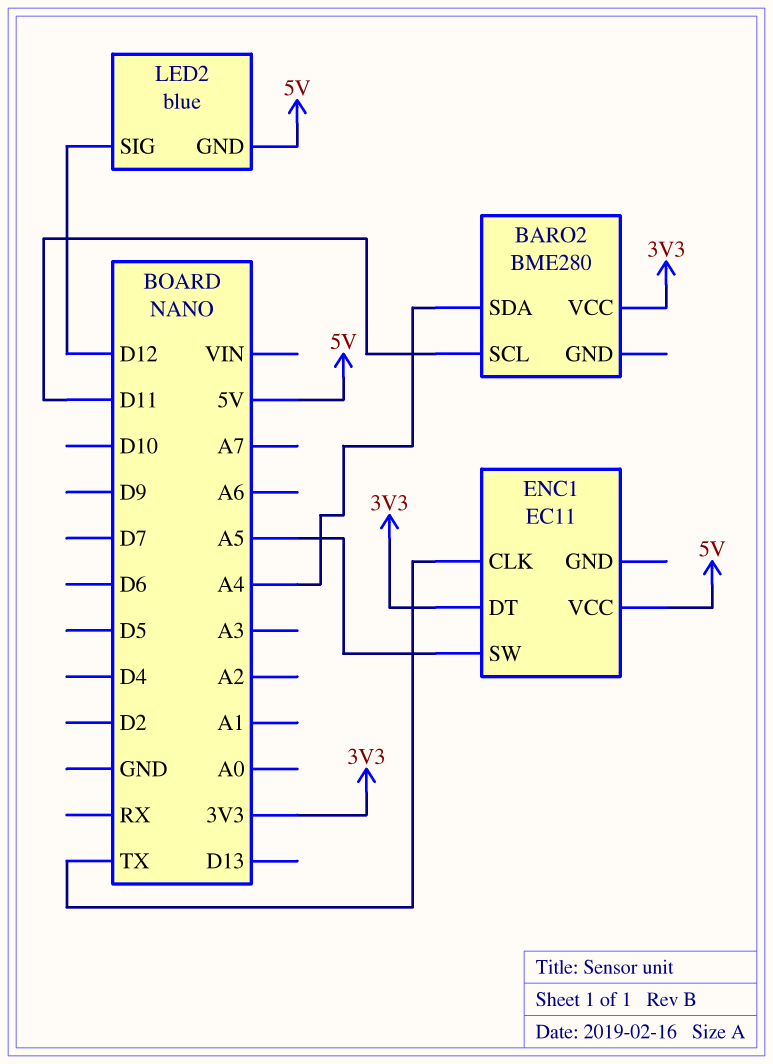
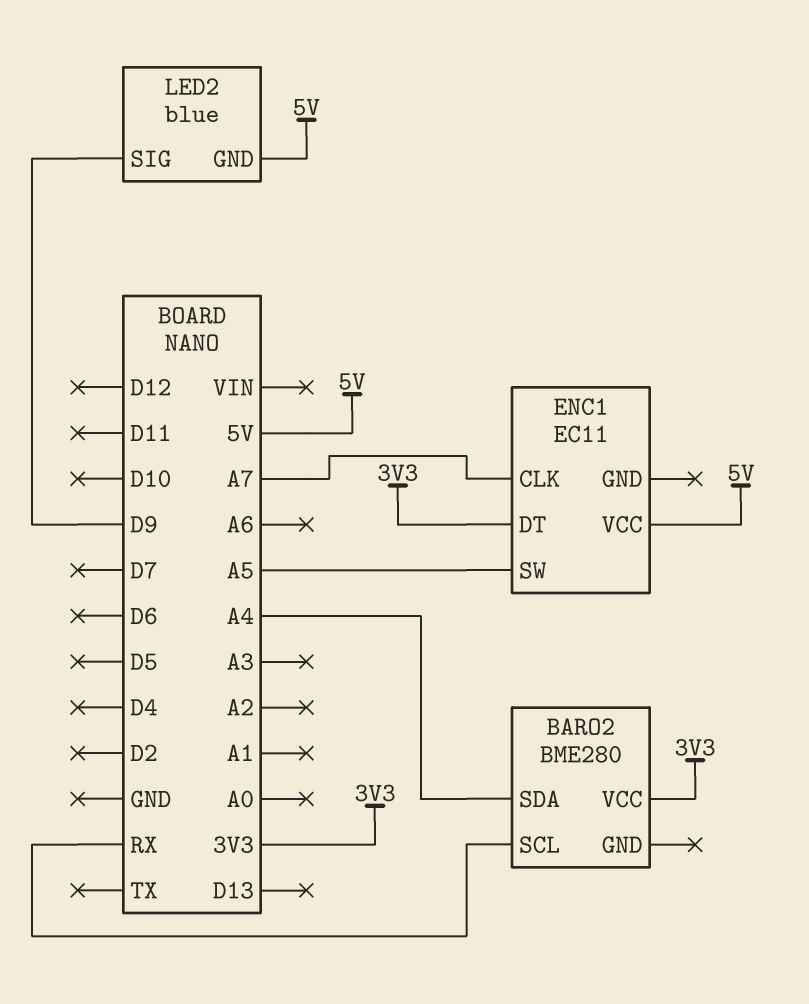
BARO2 pin SCL: D11 -> RX
ENC1 pin CLK: TX -> A7
LED2 pin SIG: D12 -> D9

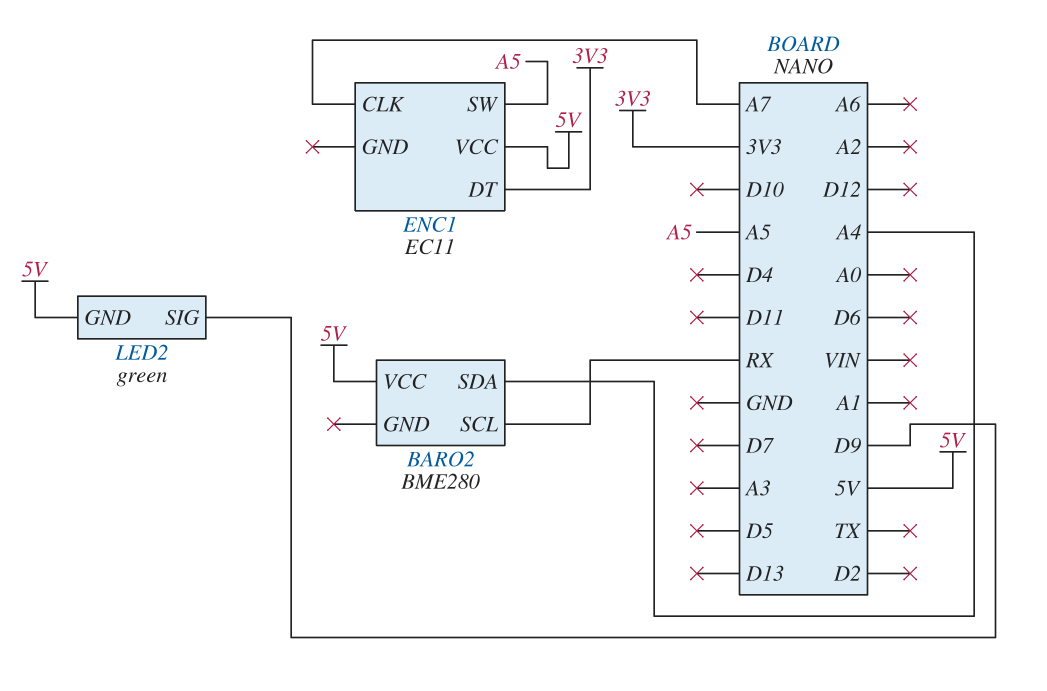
BARO2 pin VCC: 3V3 -> 5V
LED2: blue -> green

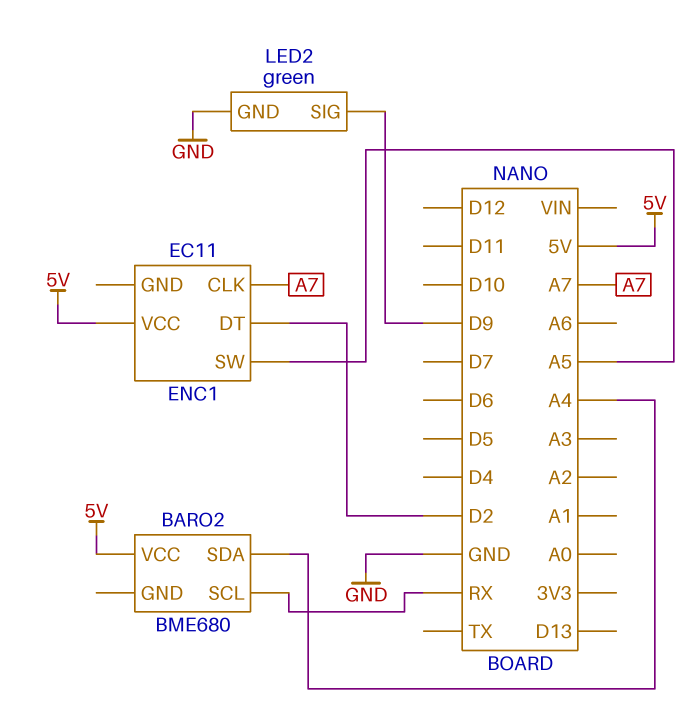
BARO2: BME280 -> BME680
ENC1 pin DT: 3V3 -> D2
LED2 pin GND: 5V -> GND

